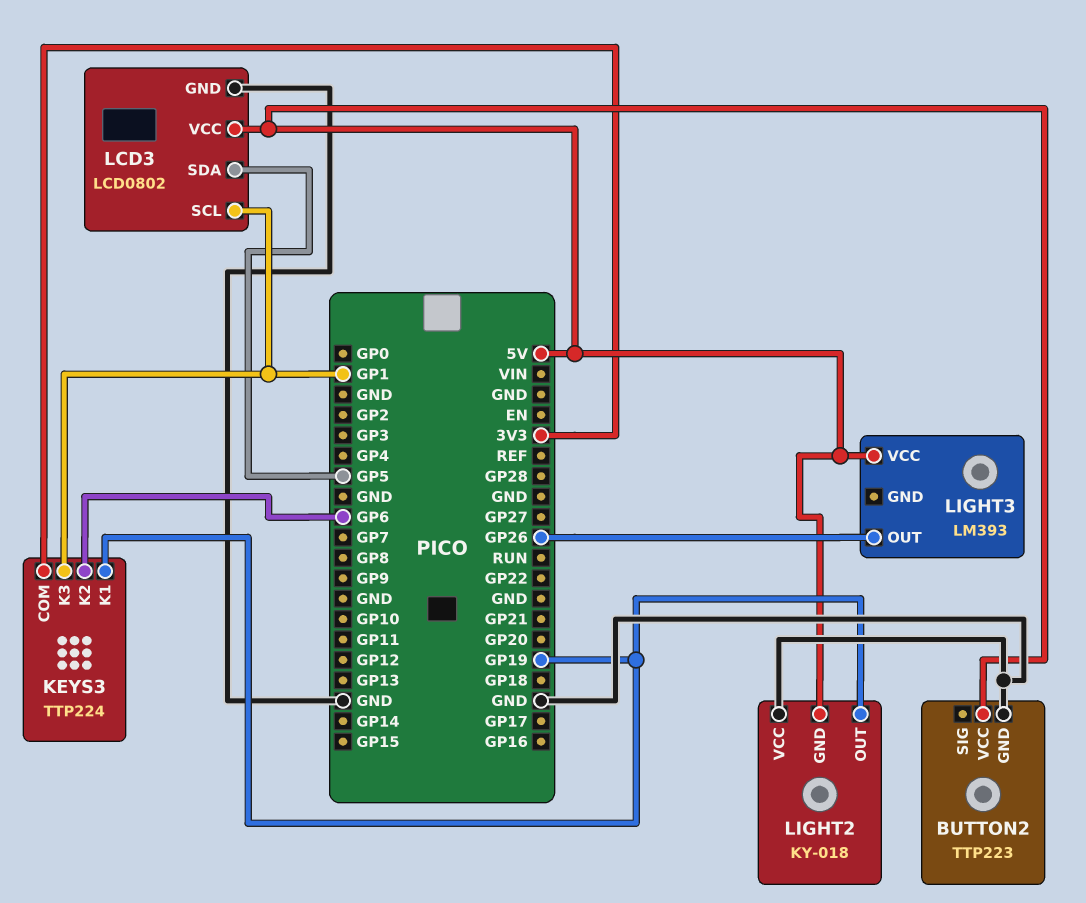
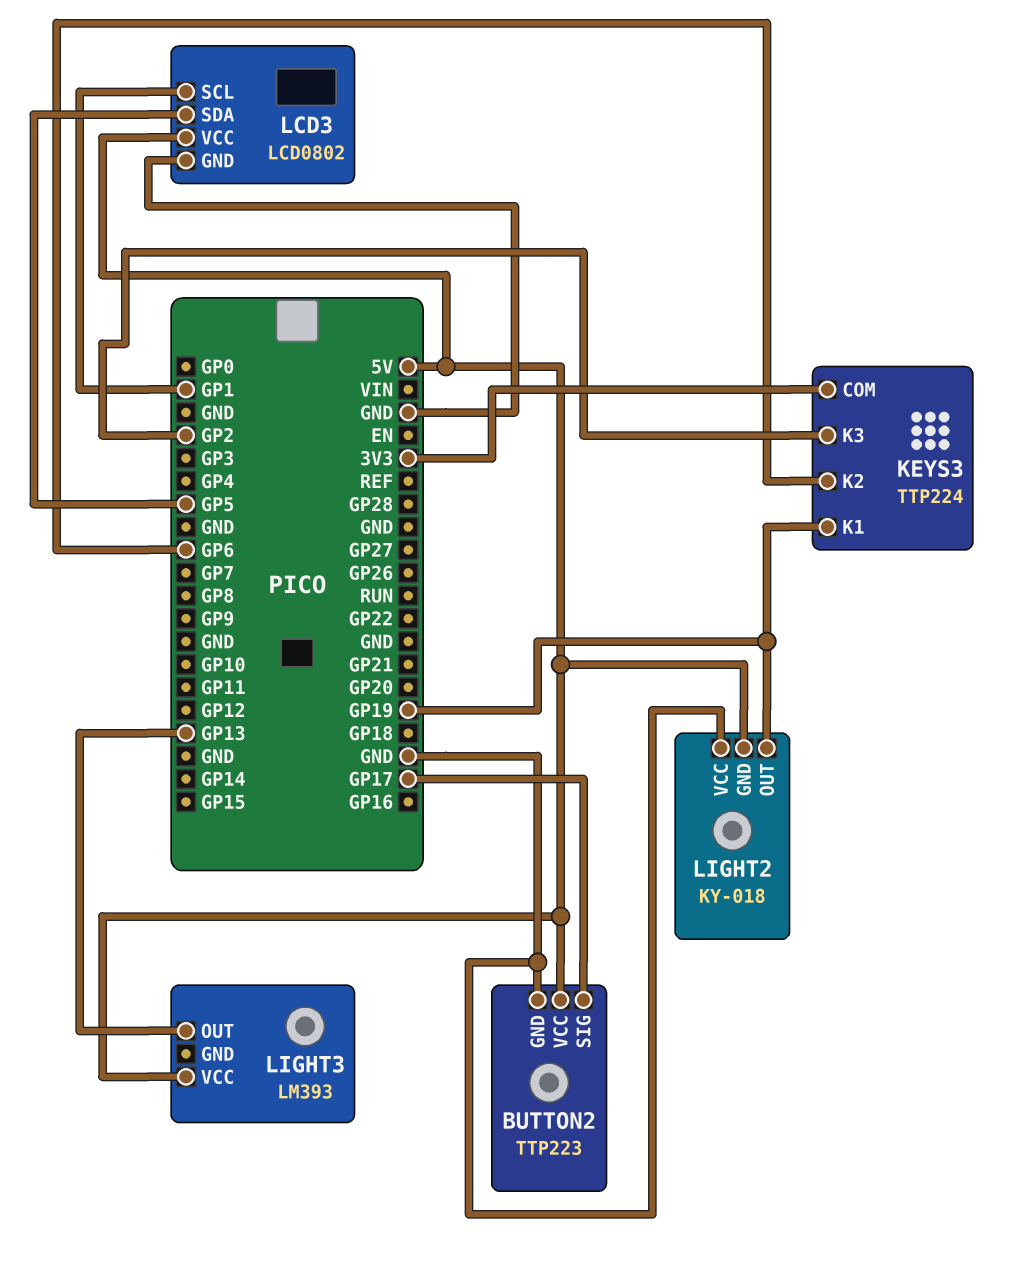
BUTTON2 pin SIG: none -> GP17
KEYS3 pin K3: GP1 -> GP2
LIGHT3 pin OUT: GP26 -> GP13

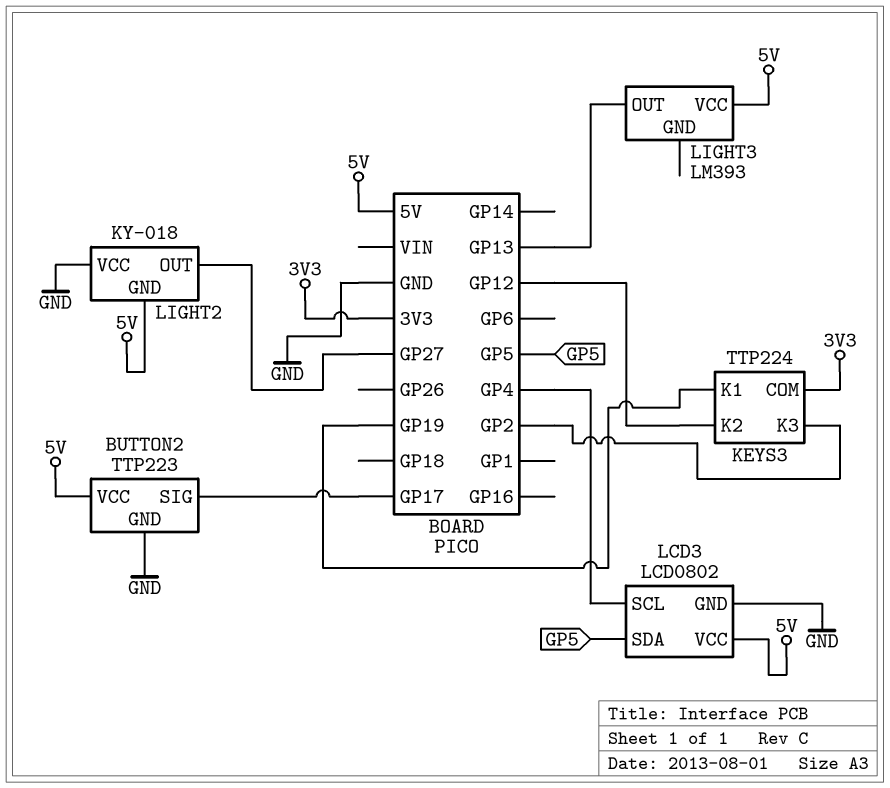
KEYS3 pin K2: GP6 -> GP12
LCD3 pin SCL: GP1 -> GP4
LIGHT2 pin OUT: GP19 -> GP27

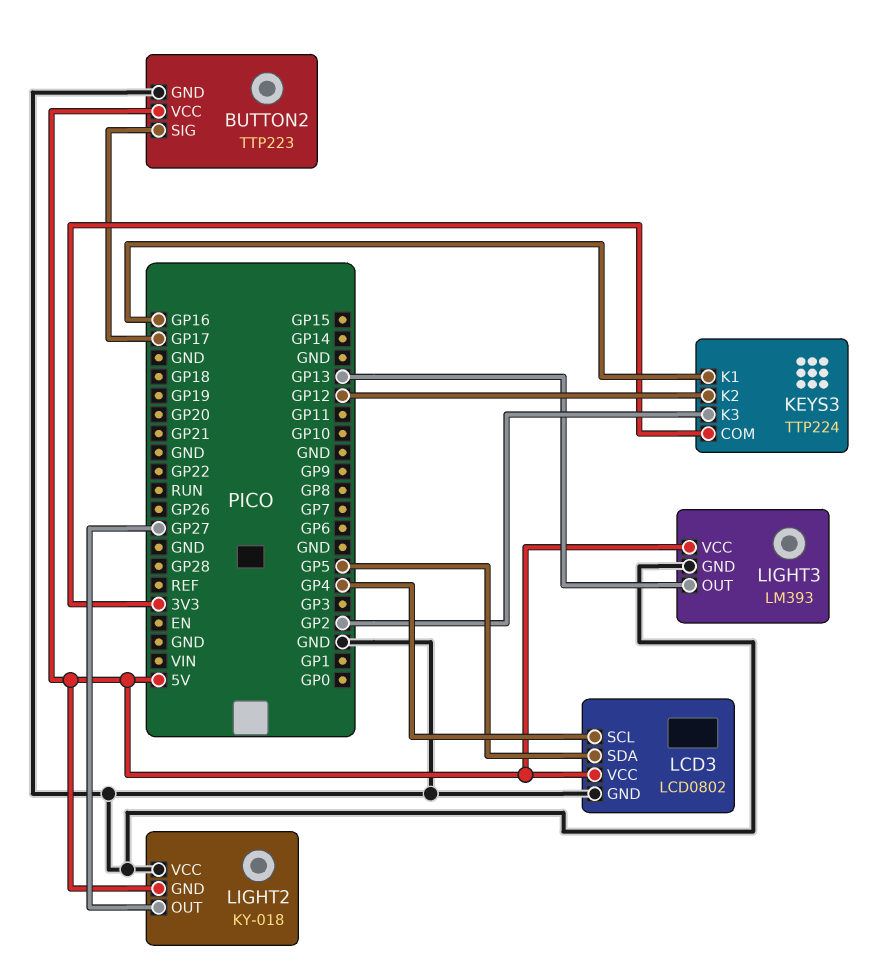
KEYS3 pin K1: GP19 -> GP16
LIGHT3 pin GND: none -> GND

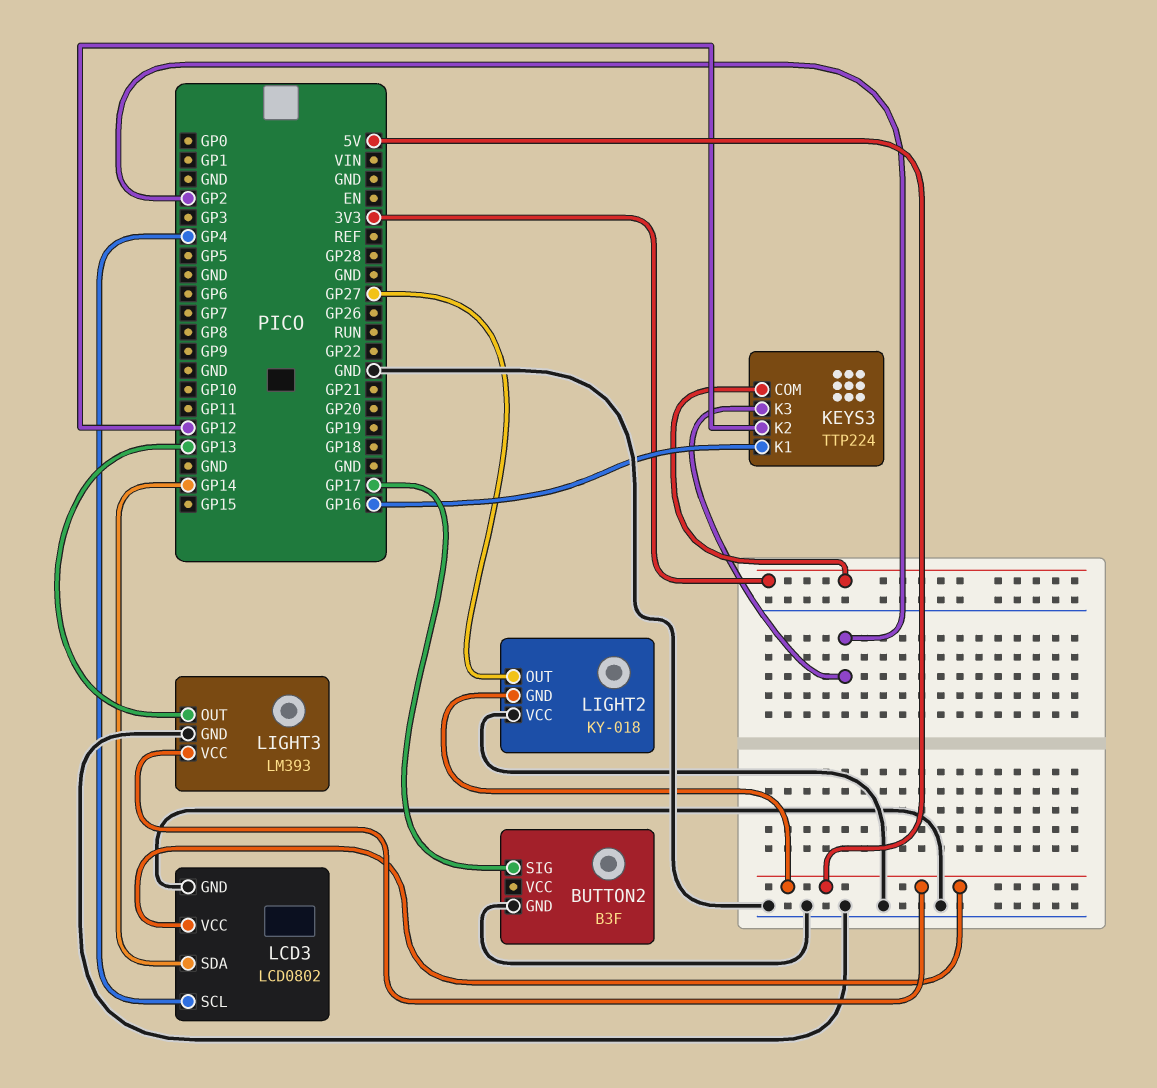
BUTTON2: TTP223 -> B3F
BUTTON2 pin VCC: 5V -> none
LCD3 pin SDA: GP5 -> GP14

